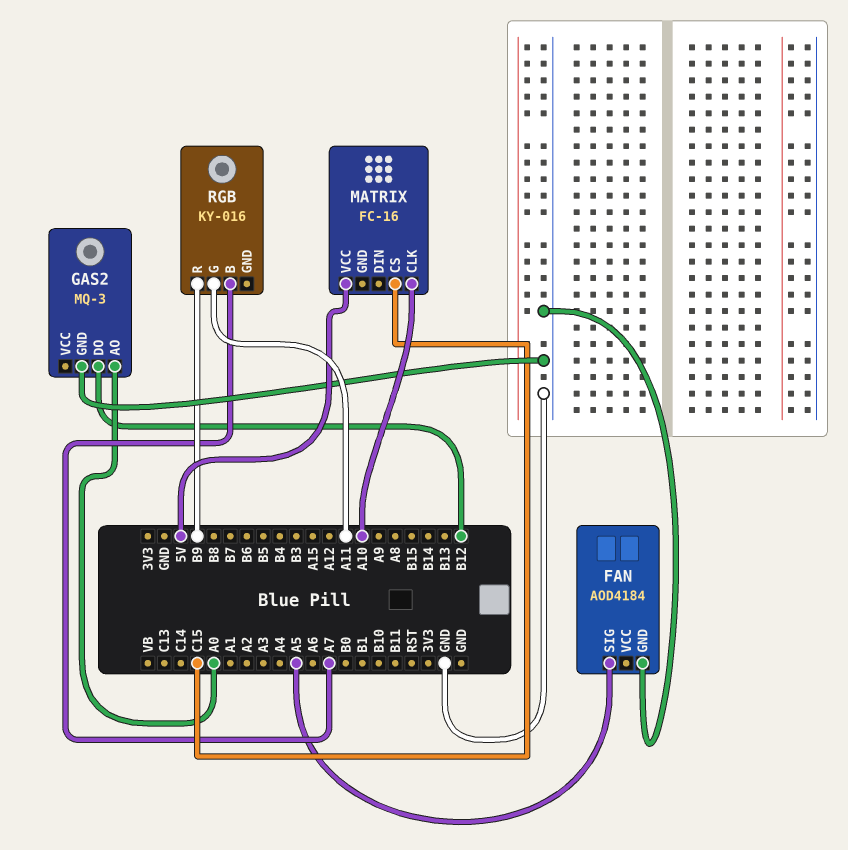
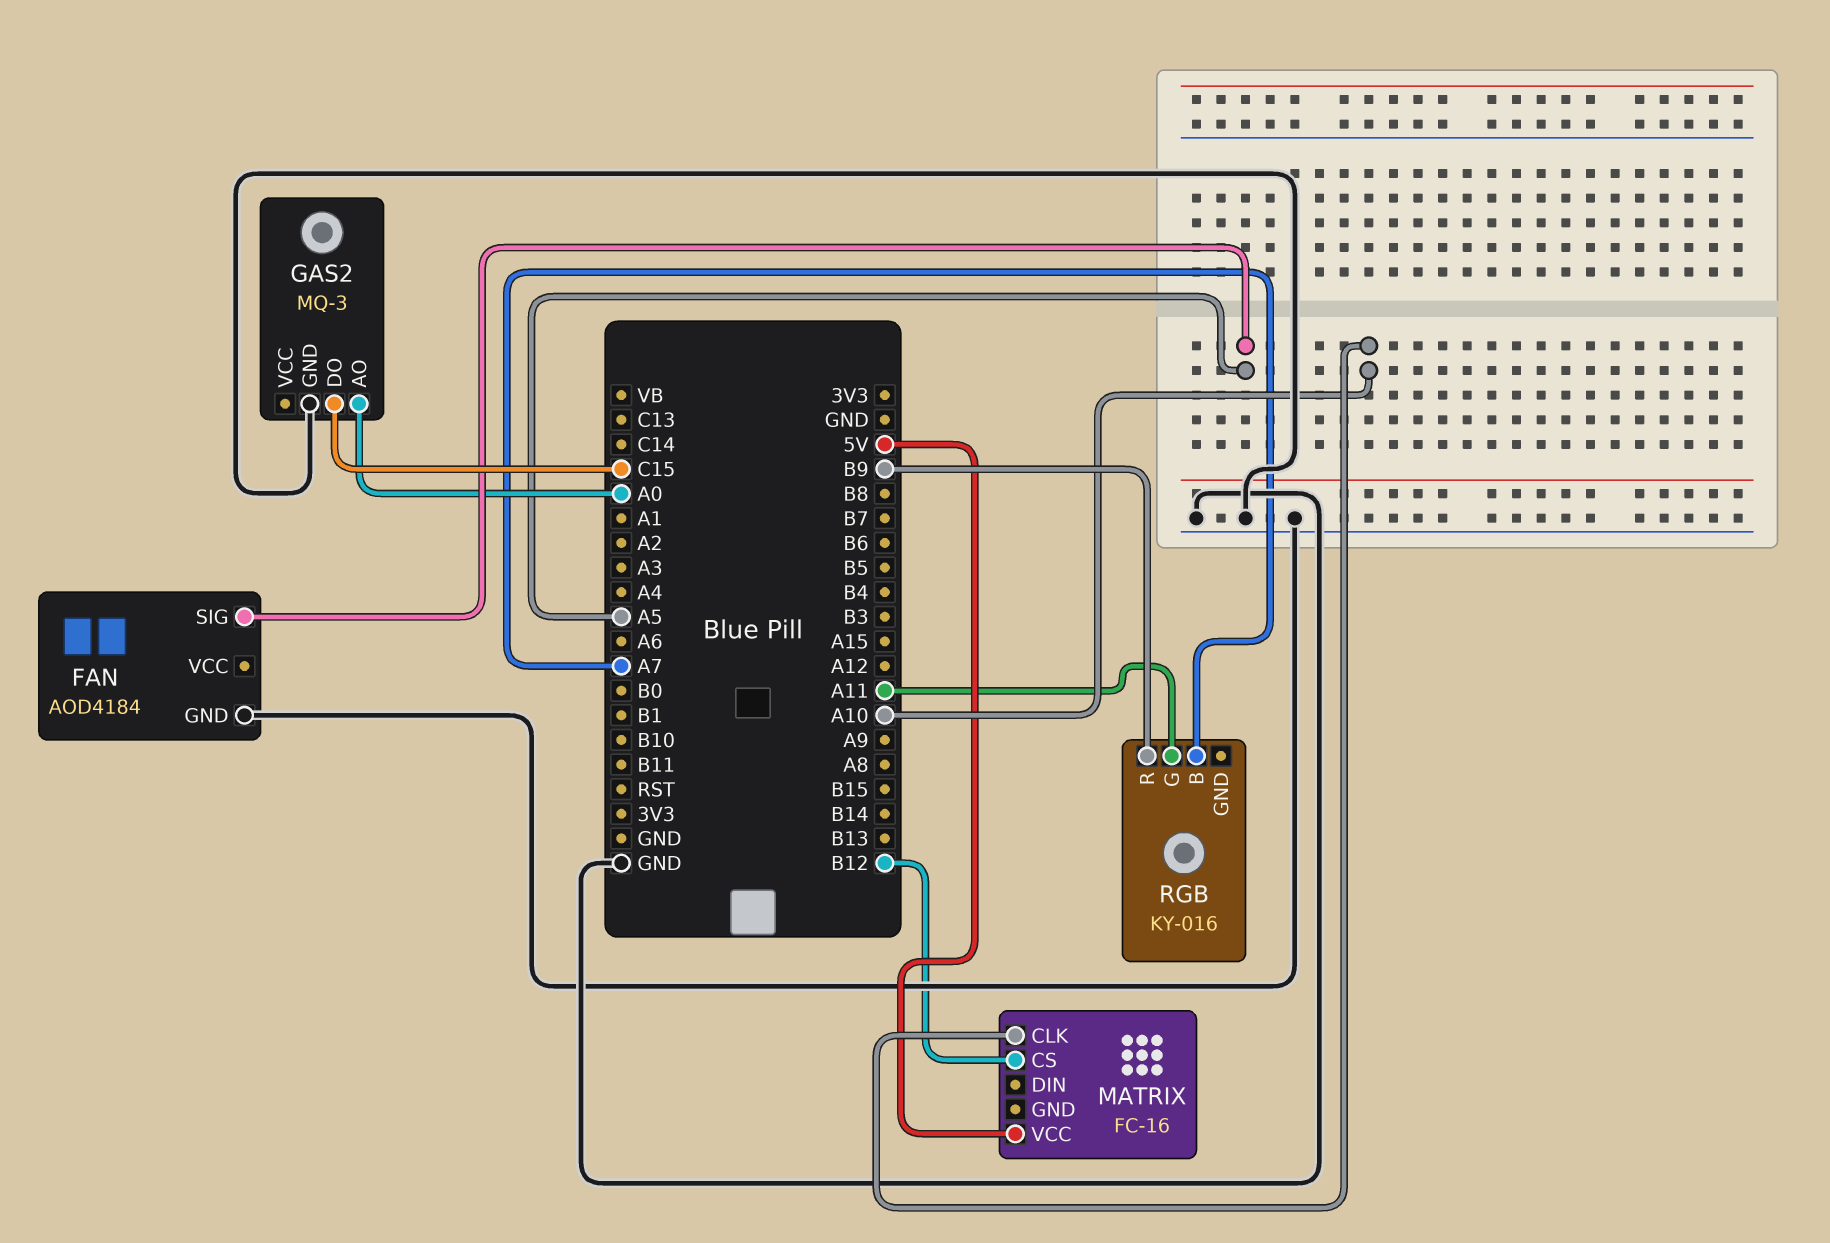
GAS2 pin DO: B12 -> C15
MATRIX pin CS: C15 -> B12

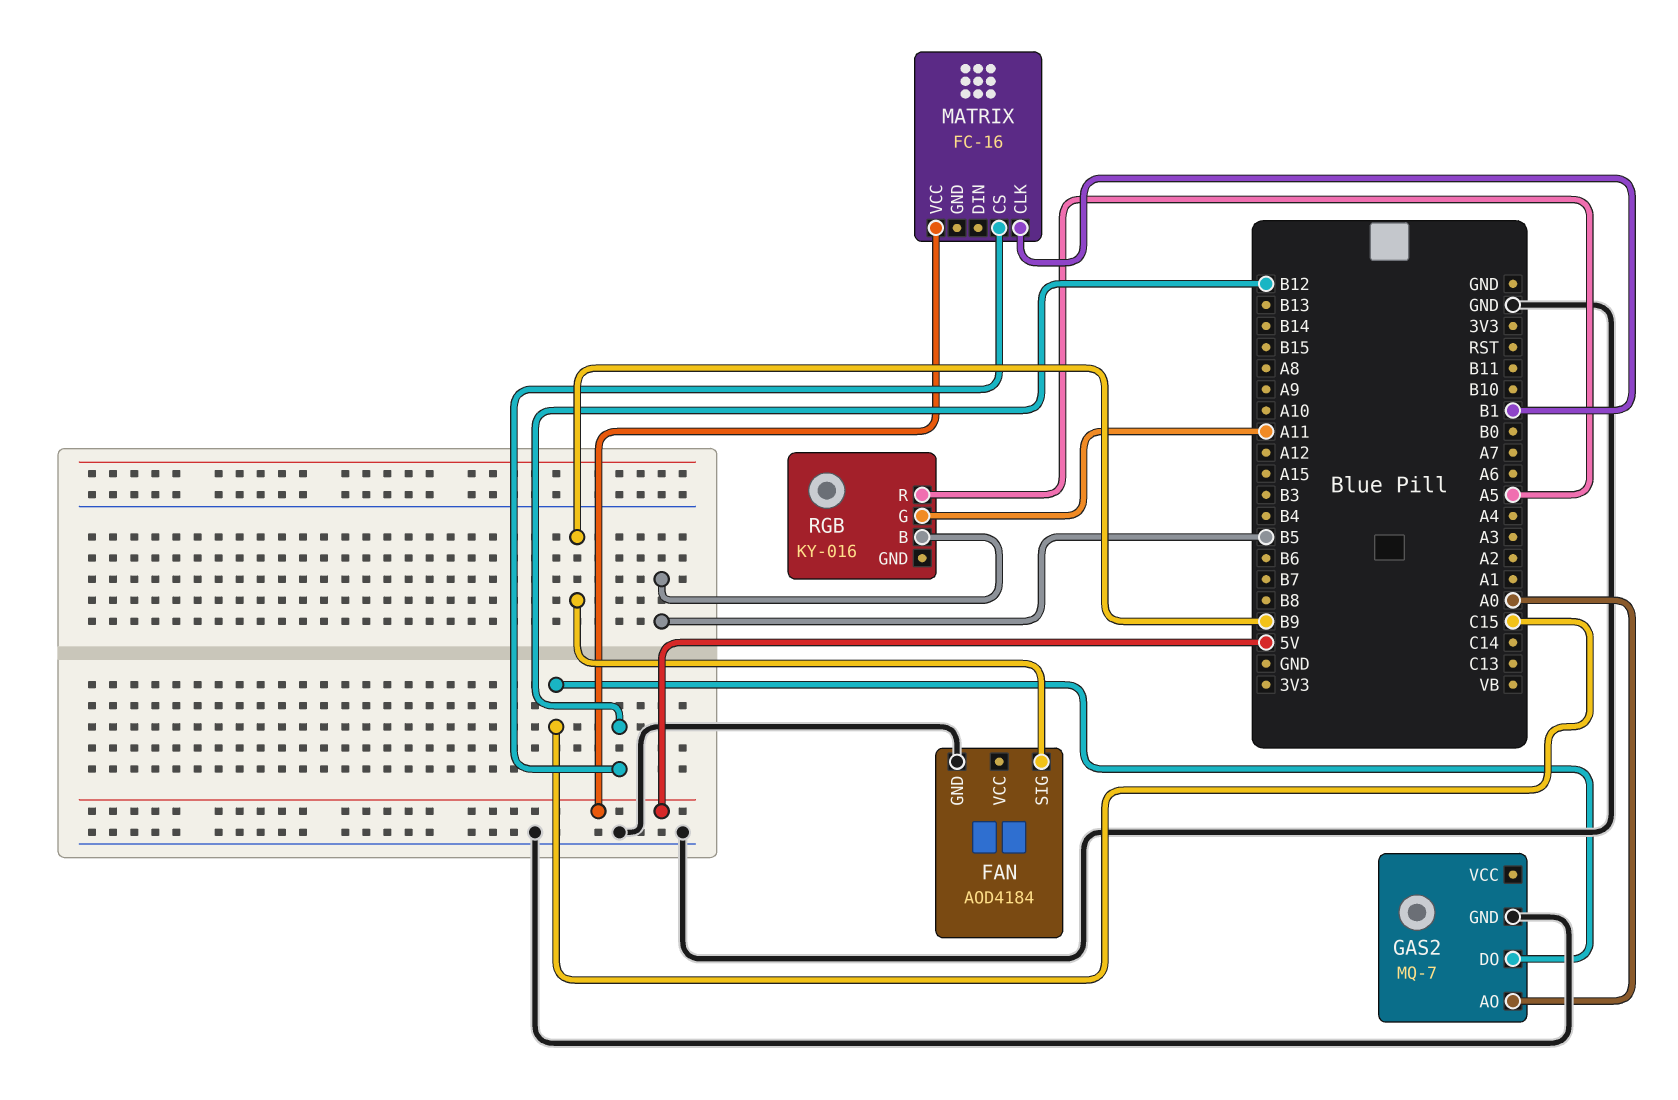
FAN pin SIG: A5 -> B9
GAS2: MQ-3 -> MQ-7
MATRIX pin CLK: A10 -> B1
RGB pin B: A7 -> B5
RGB pin R: B9 -> A5

